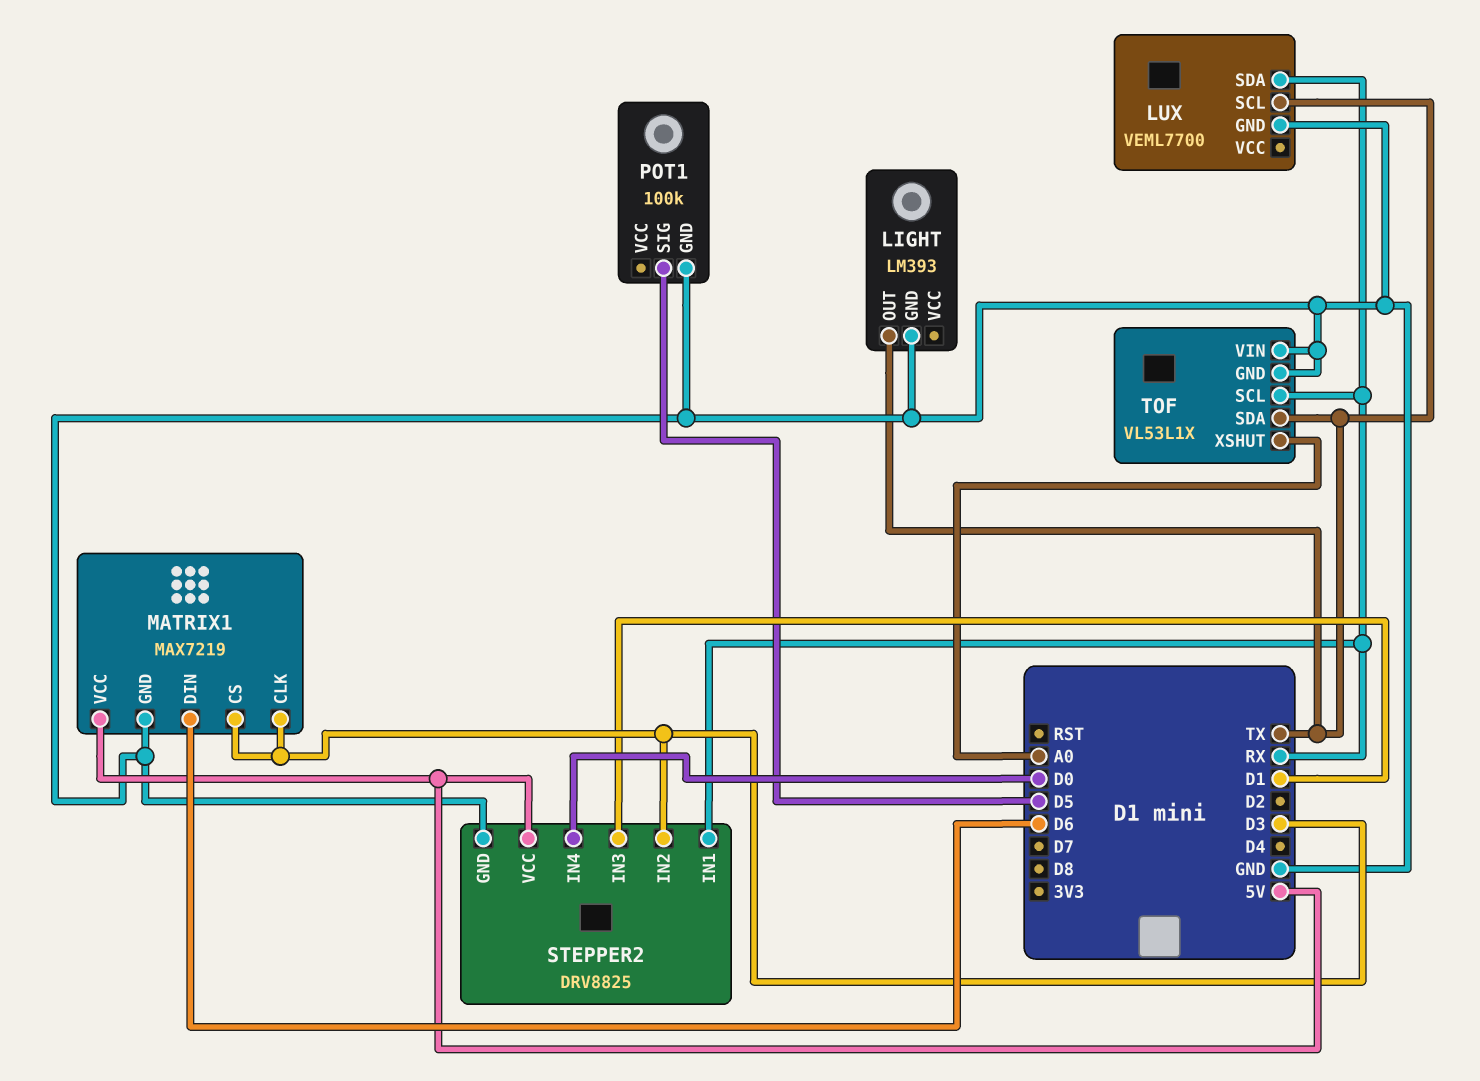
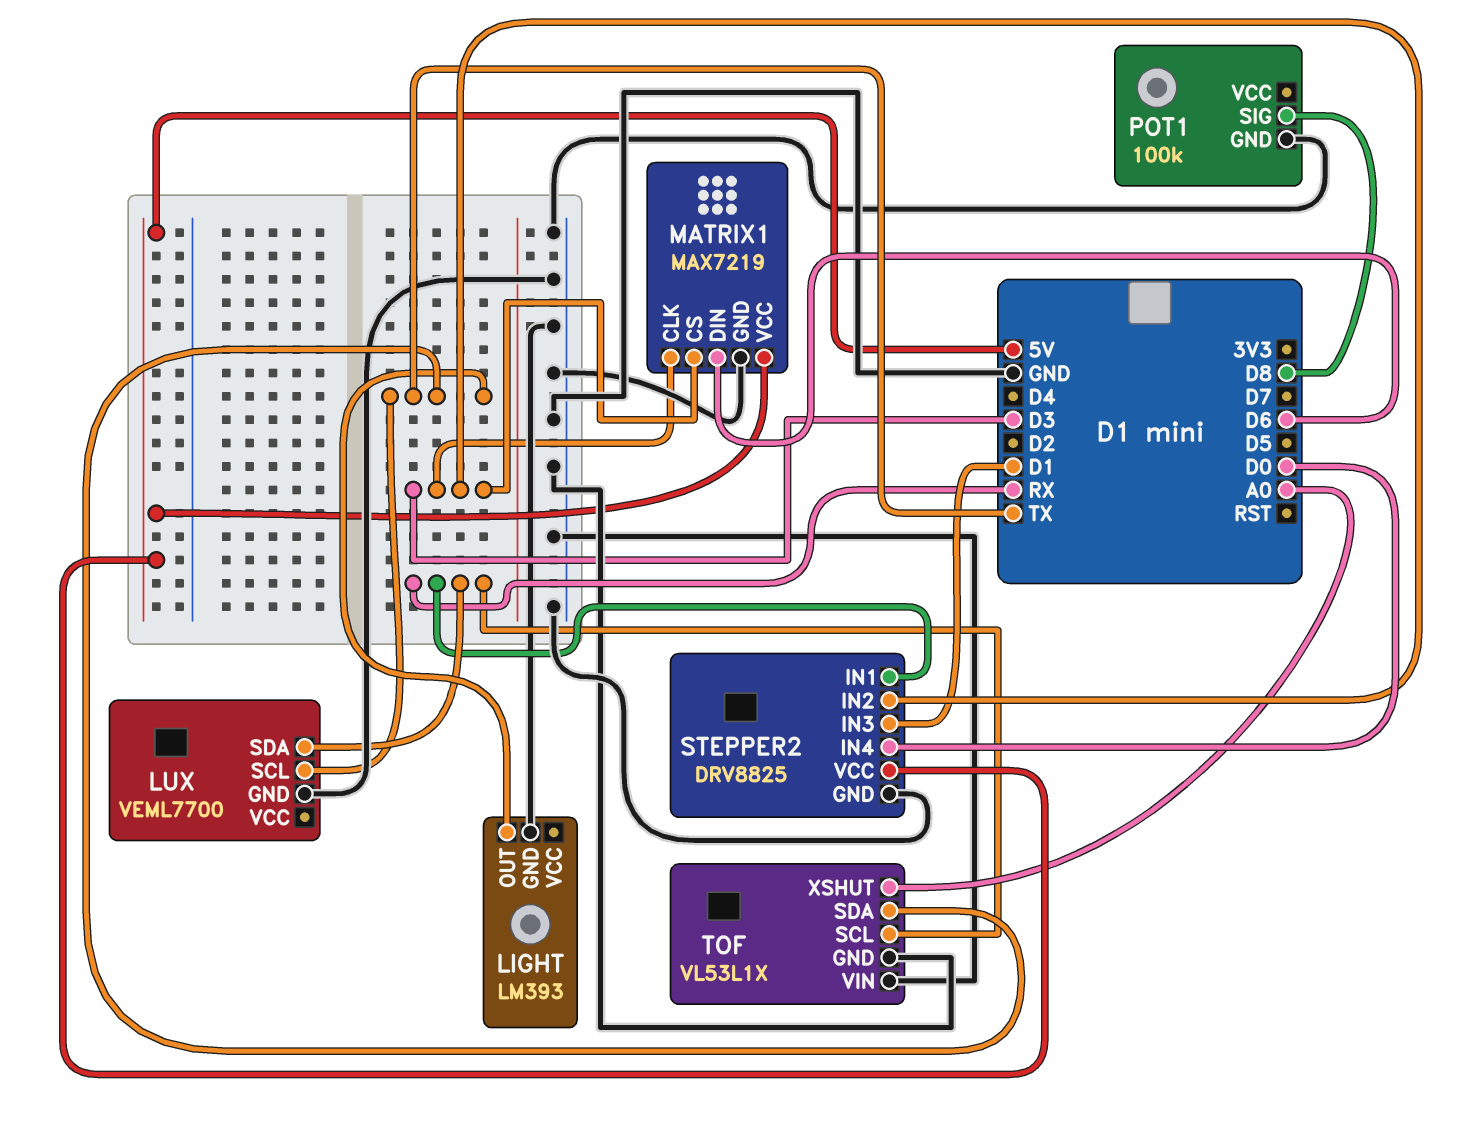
POT1 pin SIG: D5 -> D8

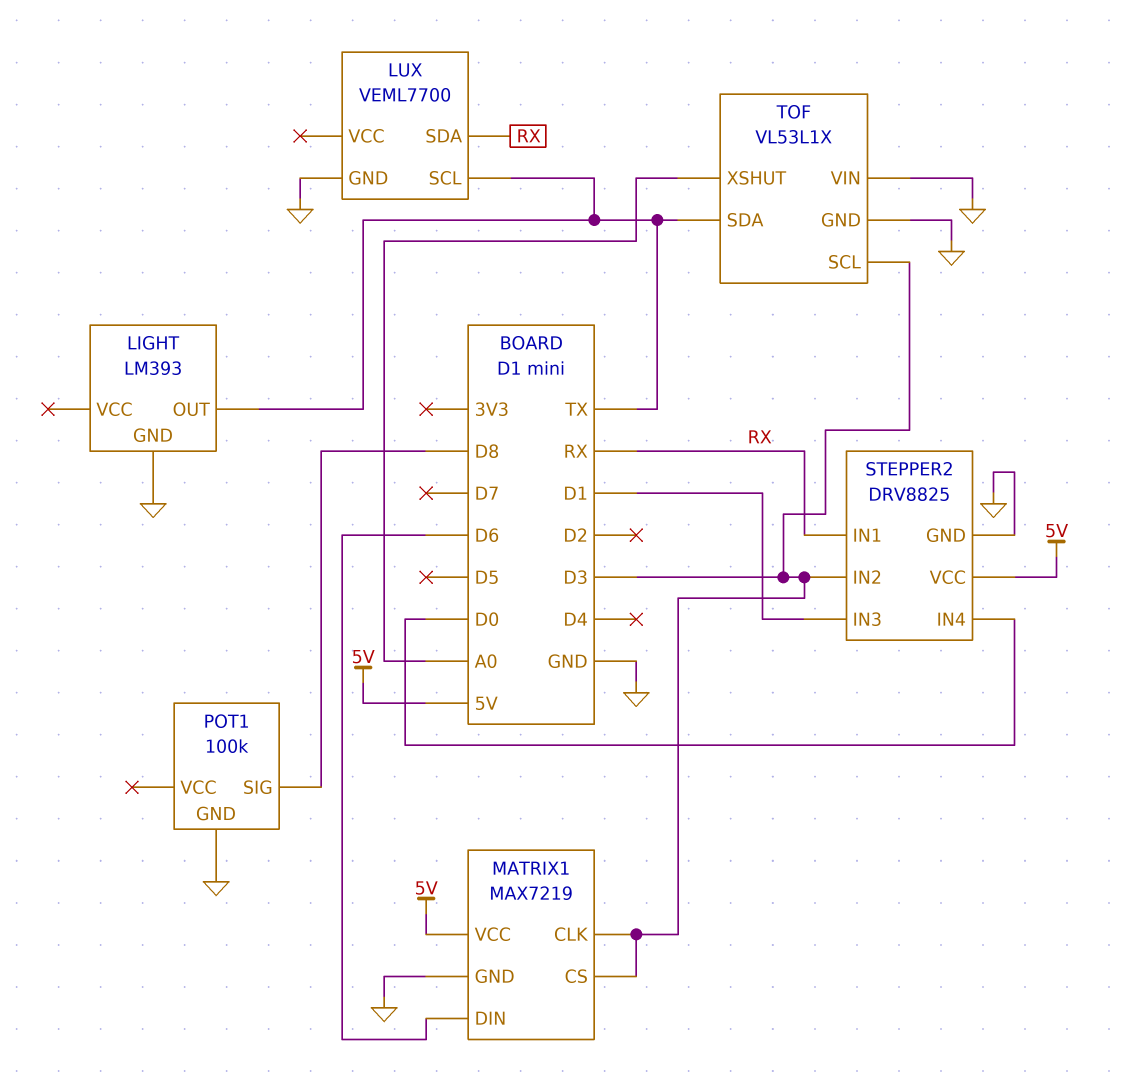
TOF pin SCL: RX -> D3

